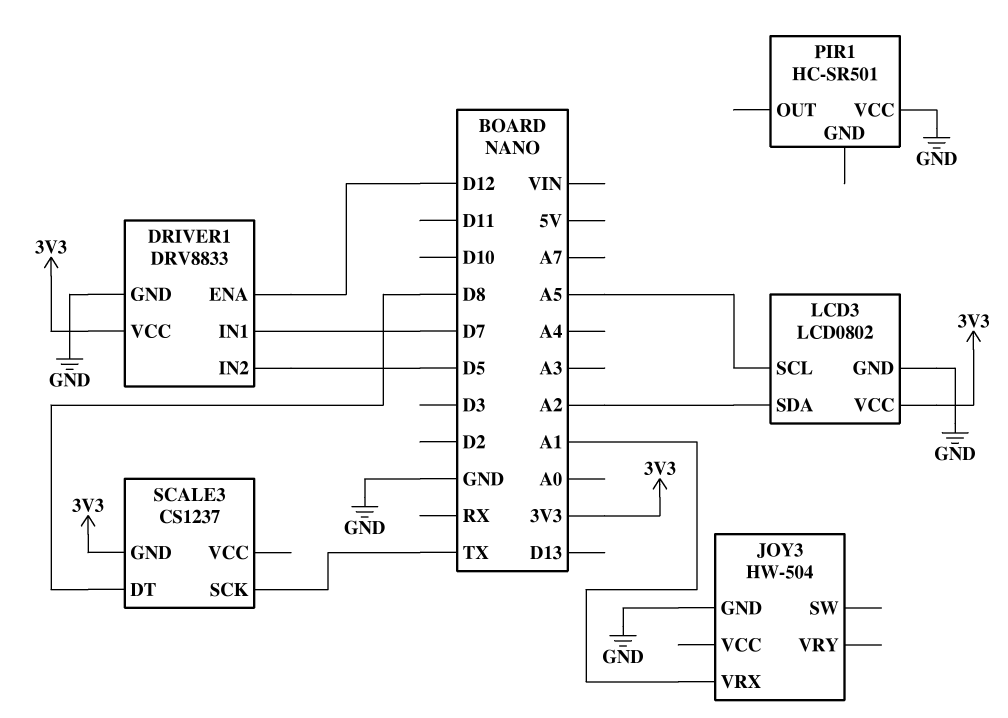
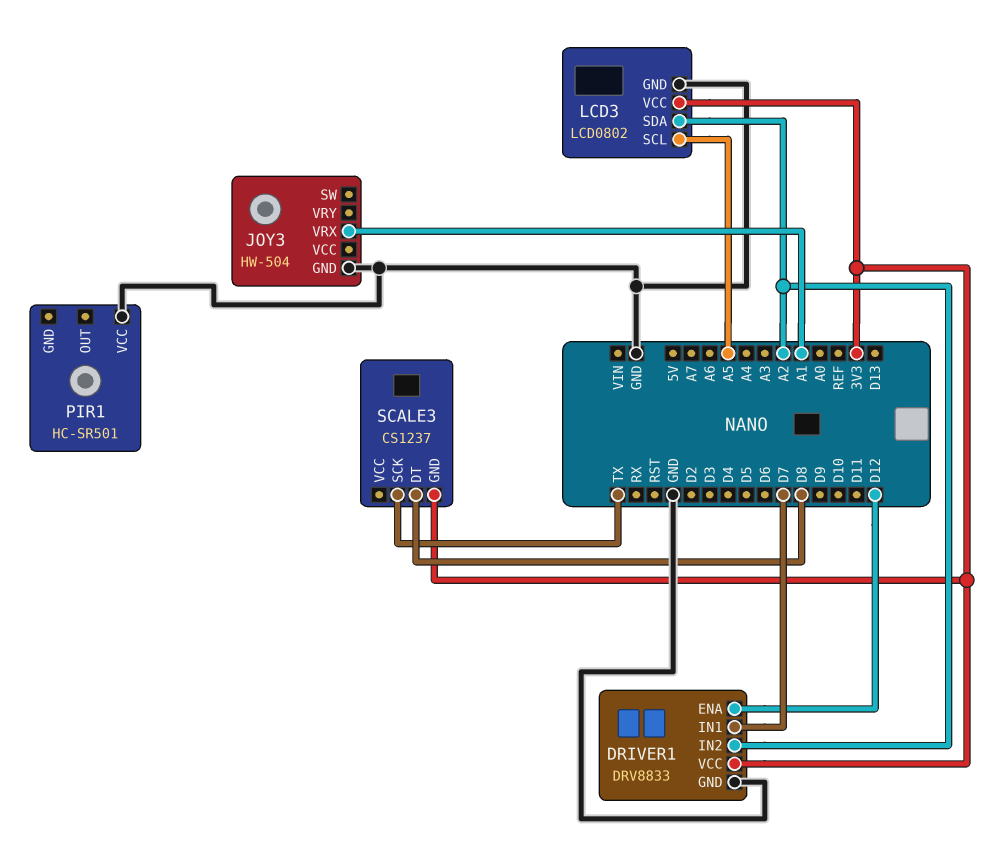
DRIVER1 pin IN2: D5 -> A2

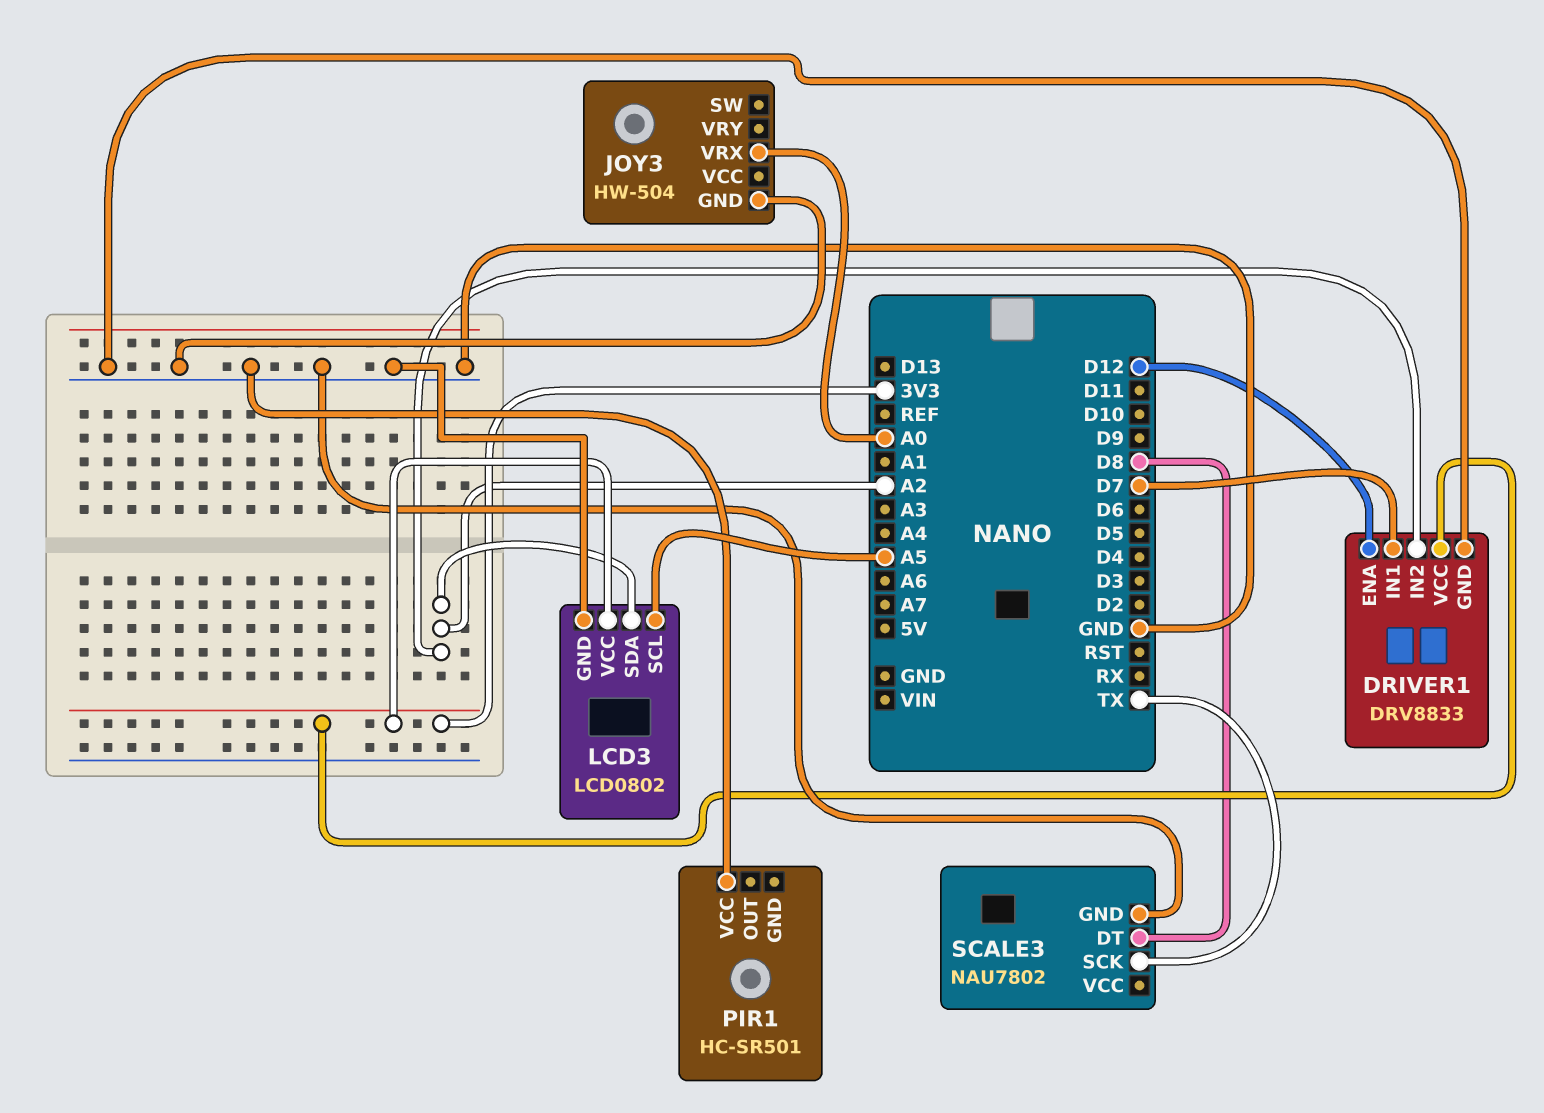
JOY3 pin VRX: A1 -> A0
SCALE3: CS1237 -> NAU7802
SCALE3 pin GND: 3V3 -> GND

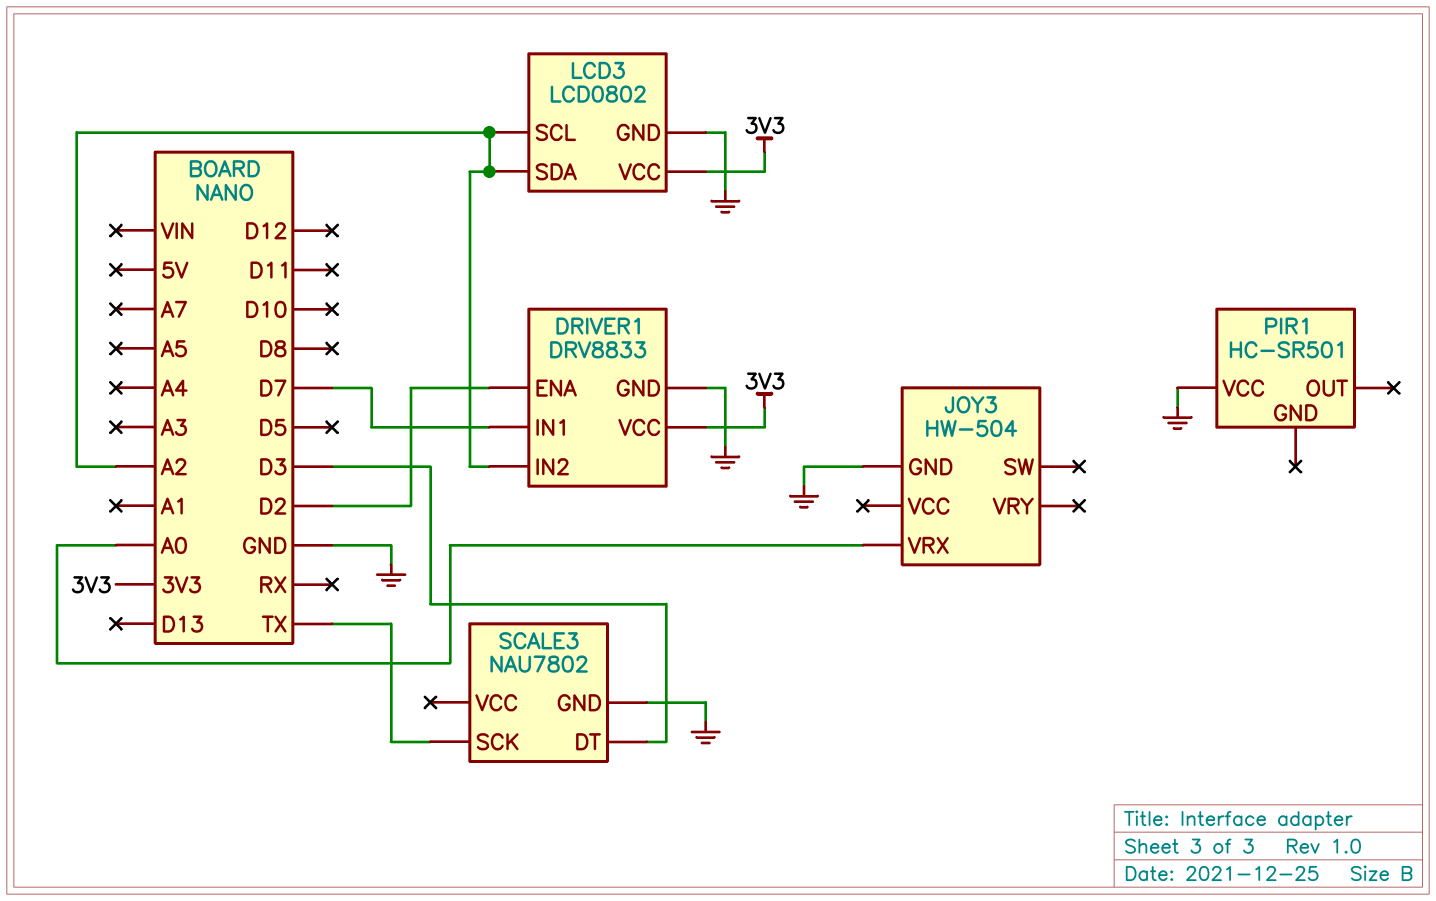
DRIVER1 pin ENA: D12 -> D2
LCD3 pin SCL: A5 -> A2
SCALE3 pin DT: D8 -> D3

